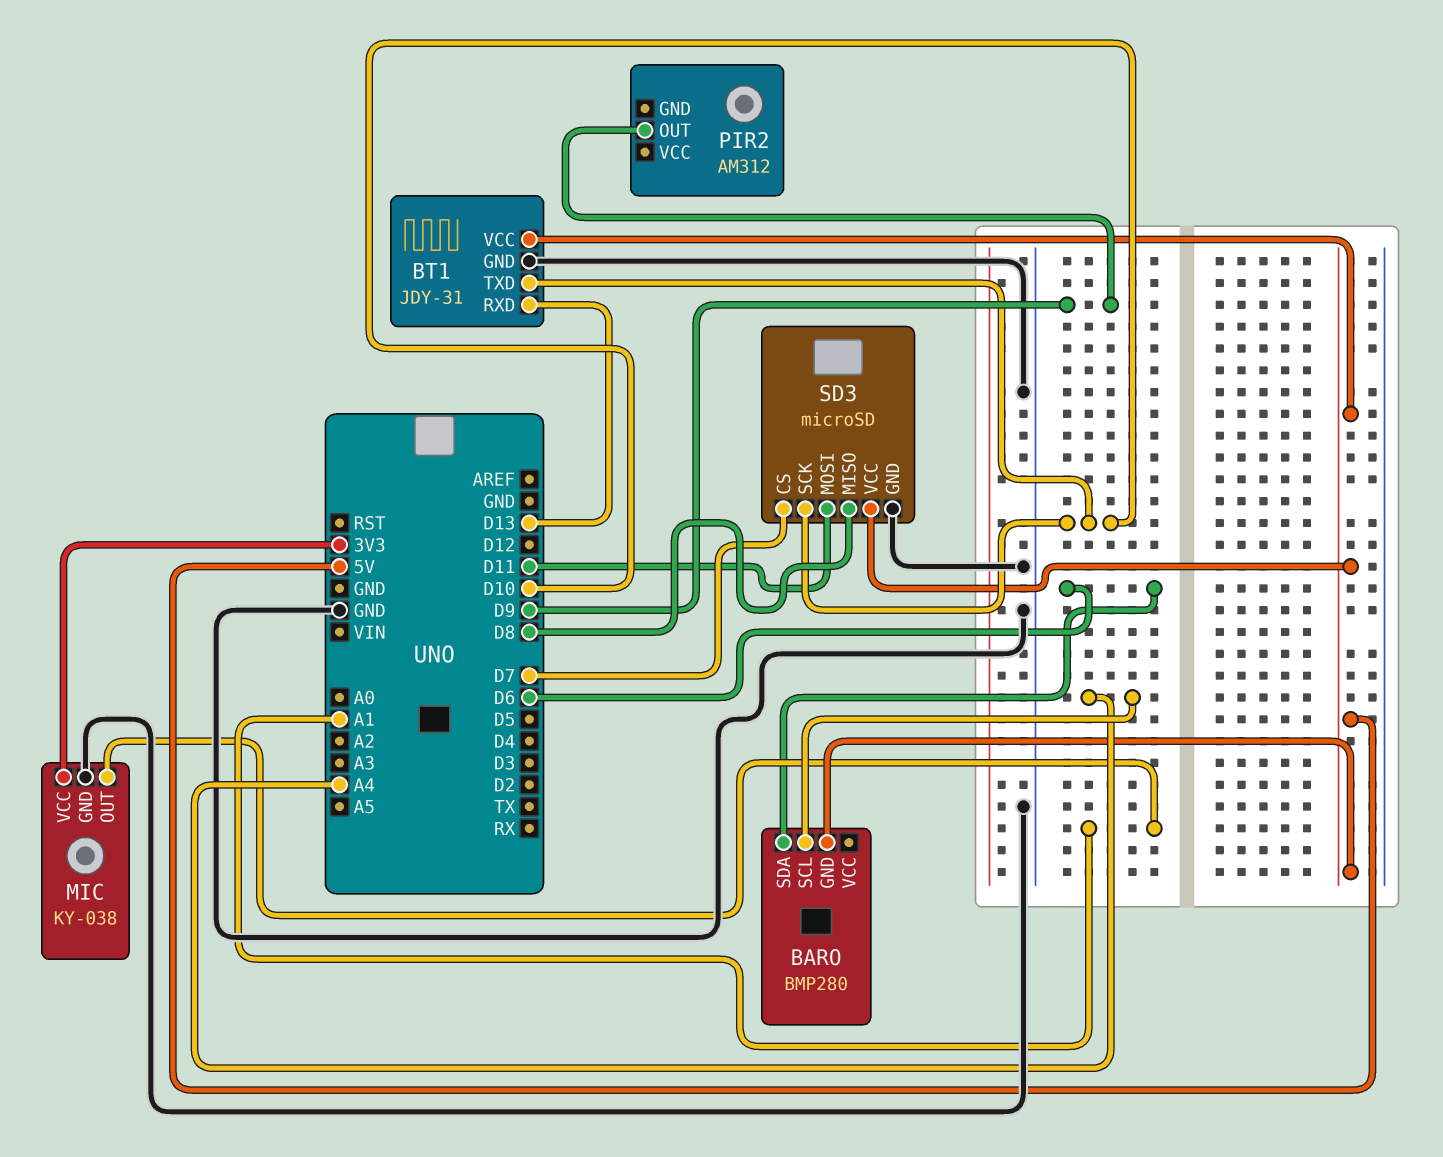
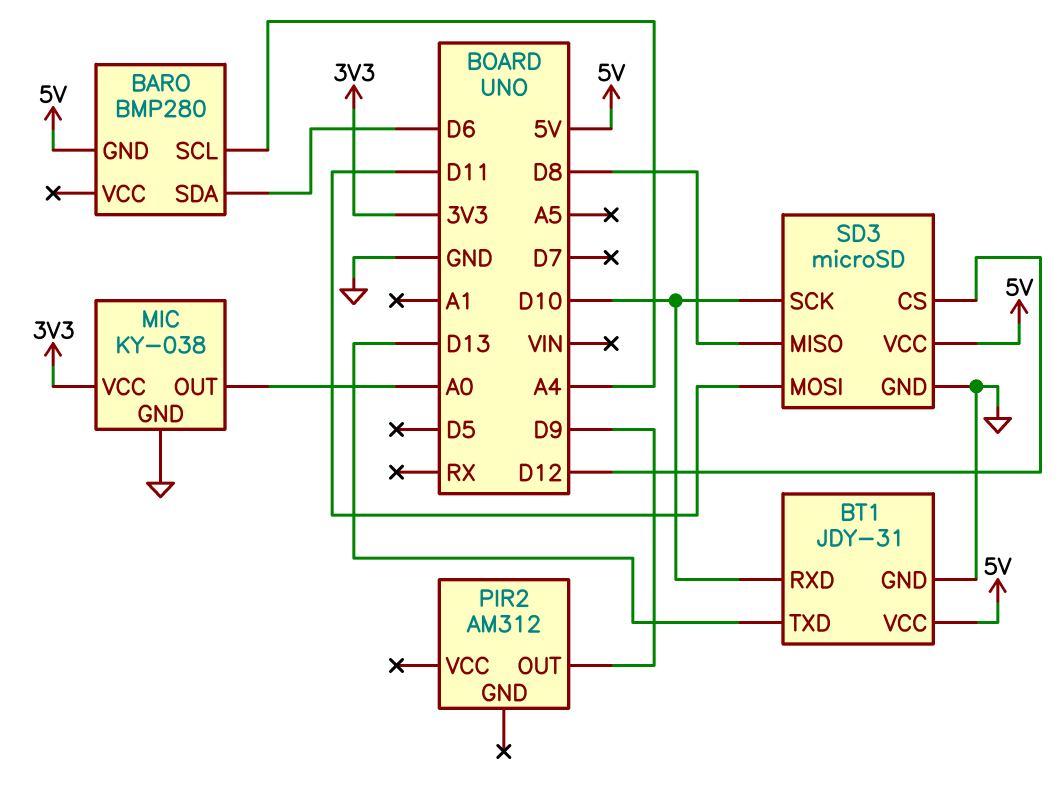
BT1 pin RXD: D13 -> D10
BT1 pin TXD: D10 -> D13
MIC pin OUT: A1 -> A0
SD3 pin CS: D7 -> D12

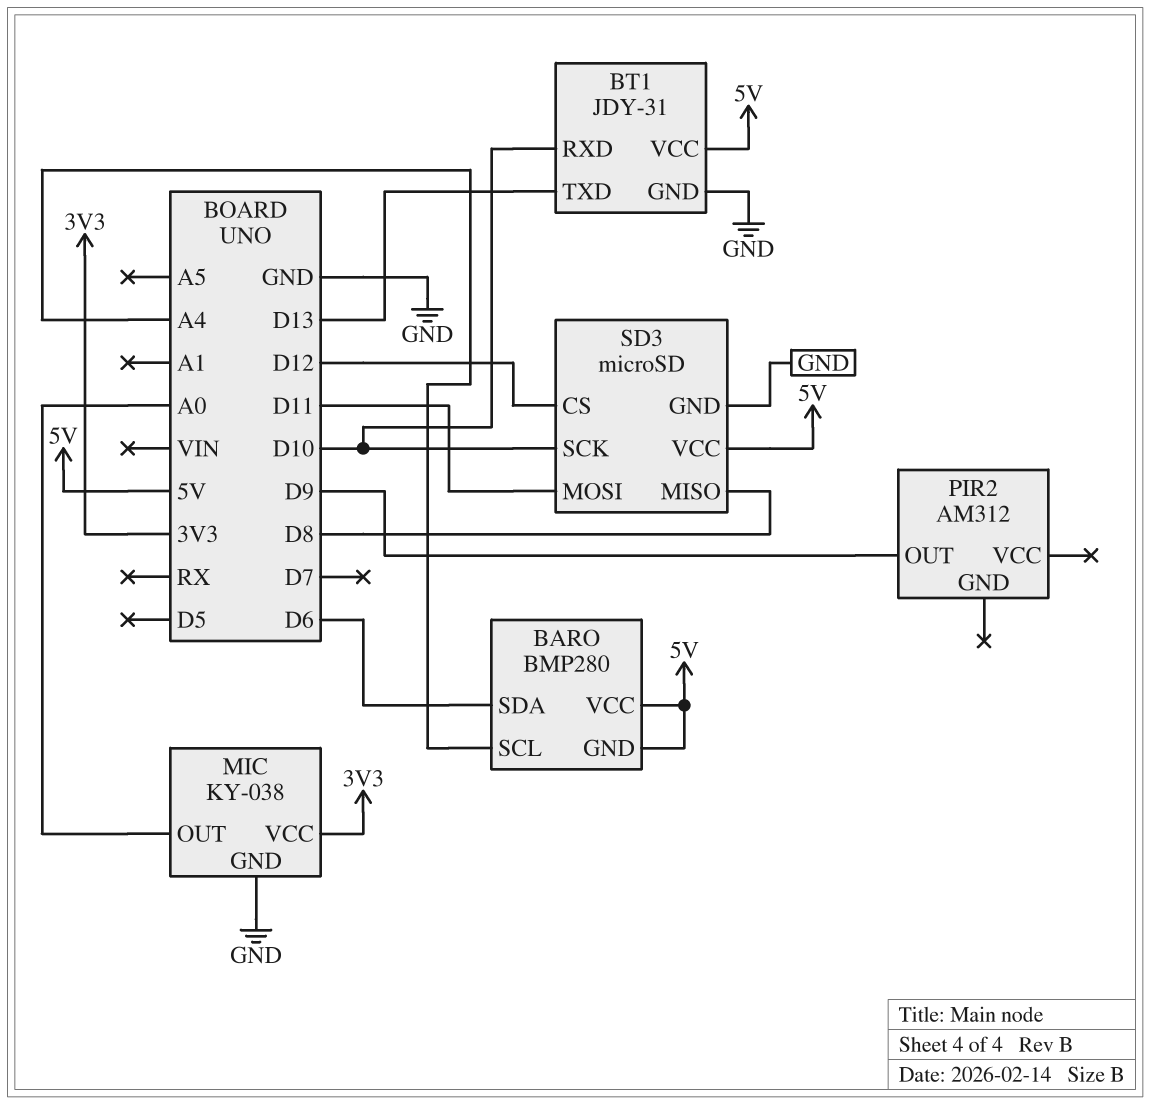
BARO pin VCC: none -> 5V

